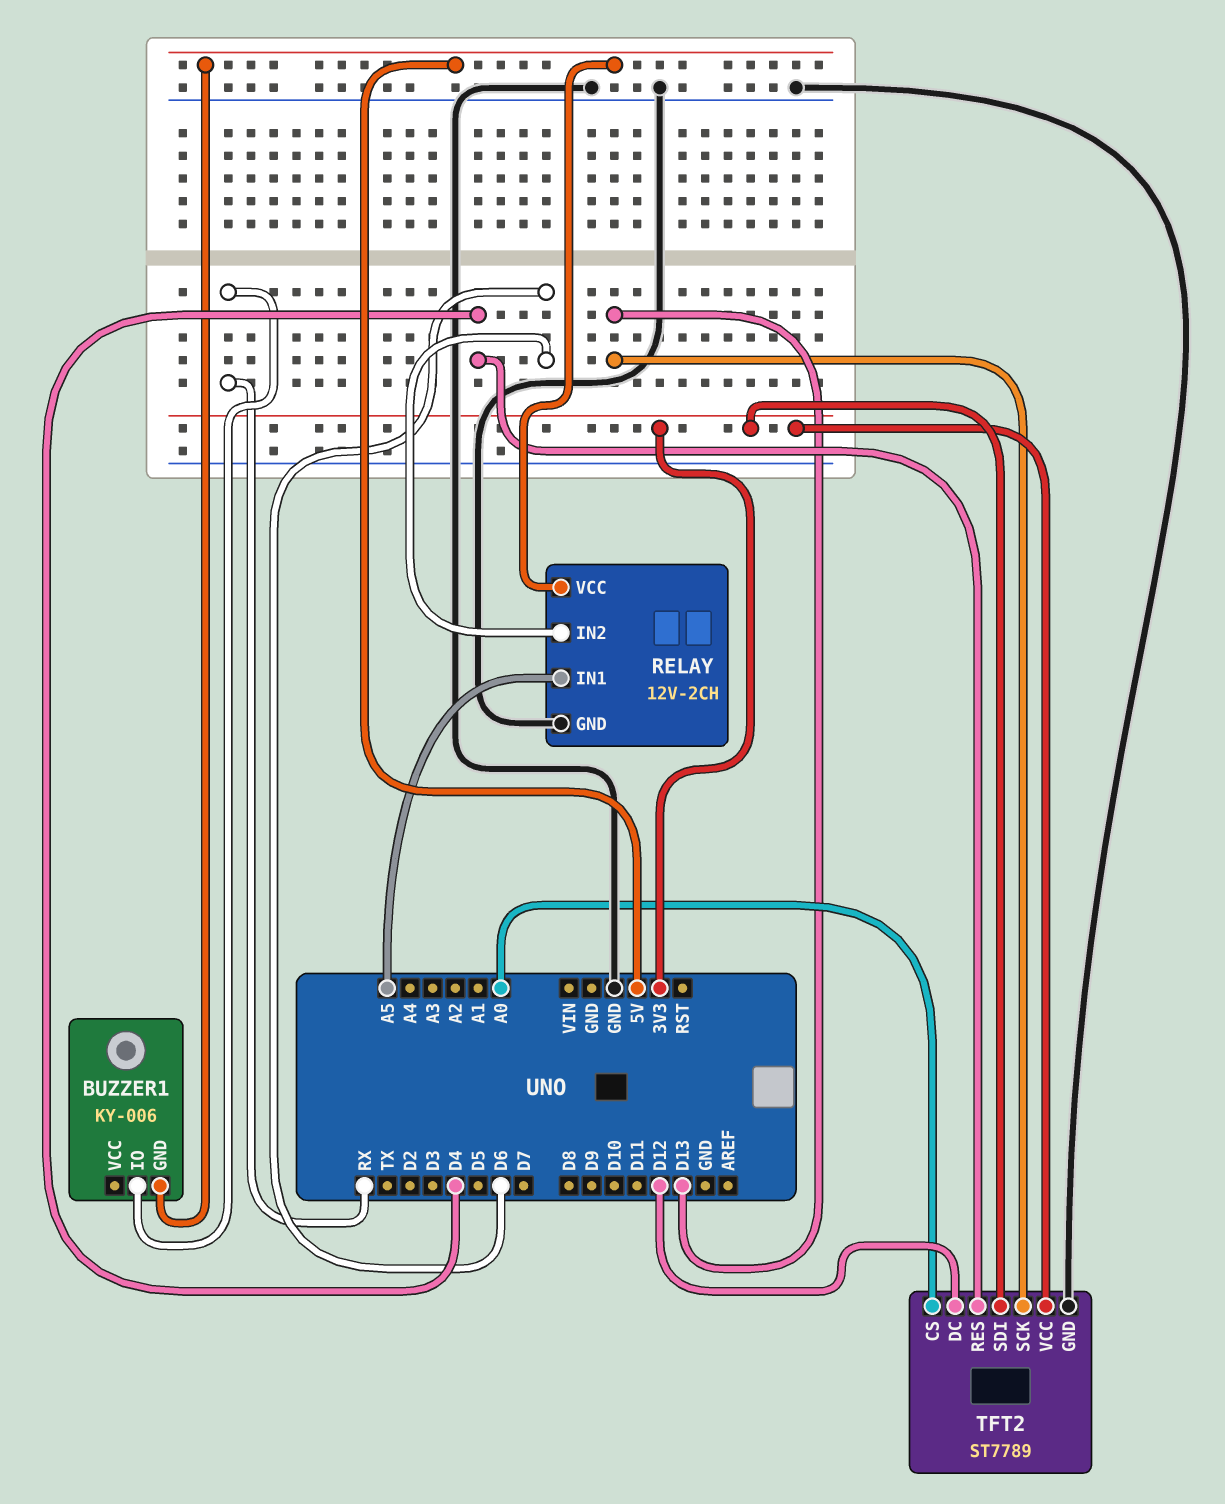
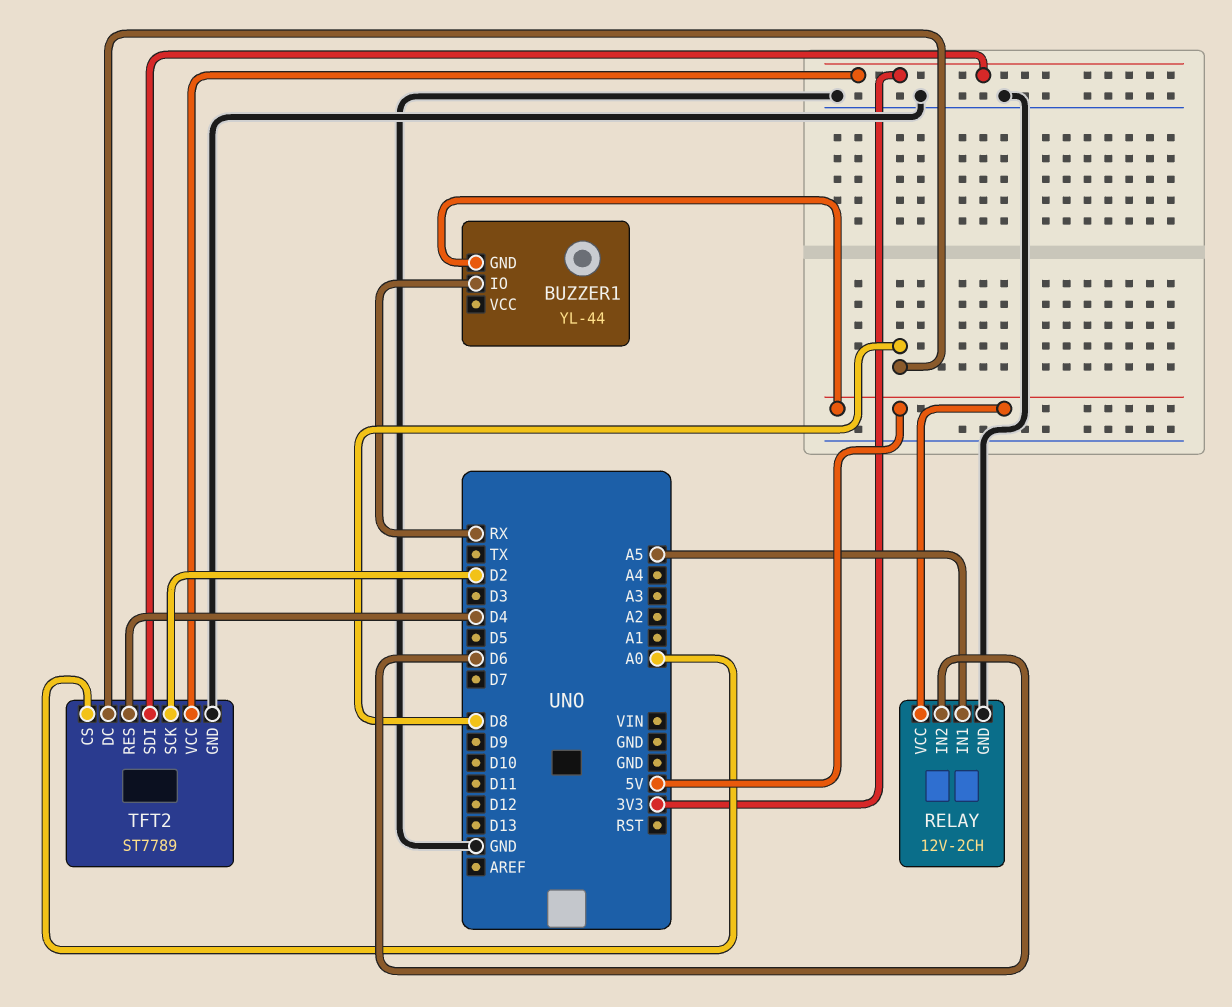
BUZZER1: KY-006 -> YL-44
TFT2 pin DC: D12 -> D8
TFT2 pin SCK: D13 -> D2

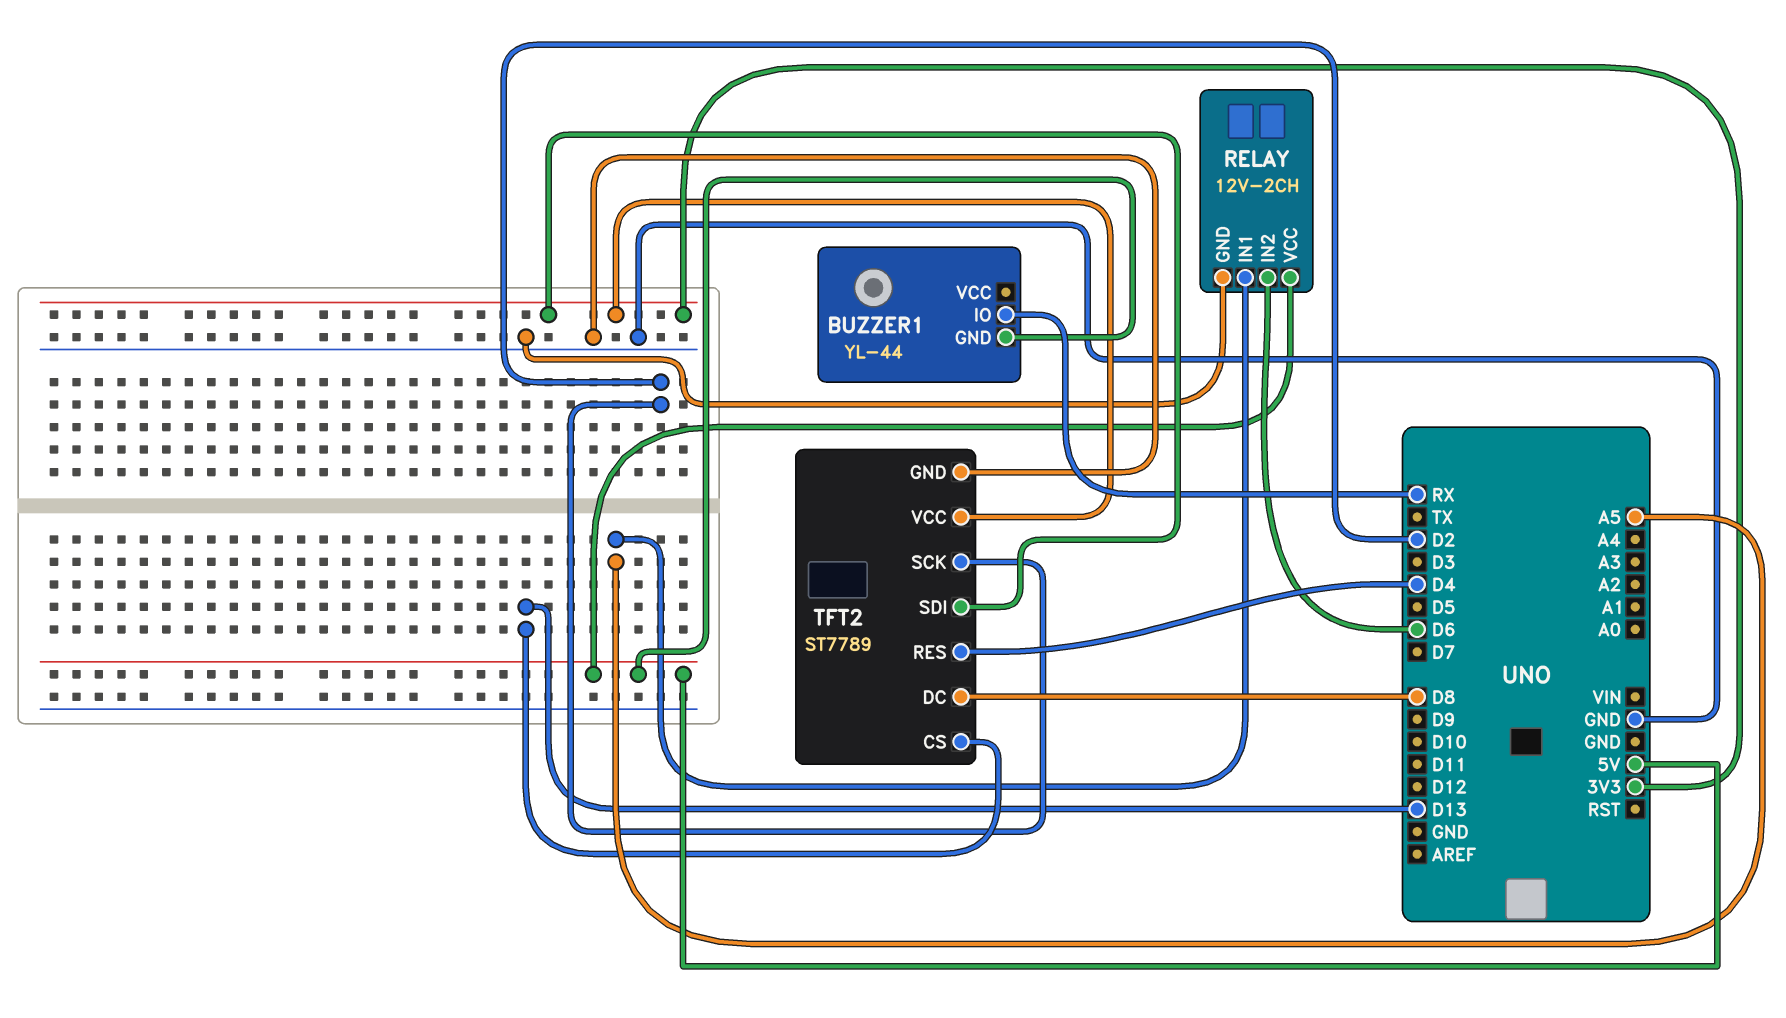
TFT2 pin CS: A0 -> D13

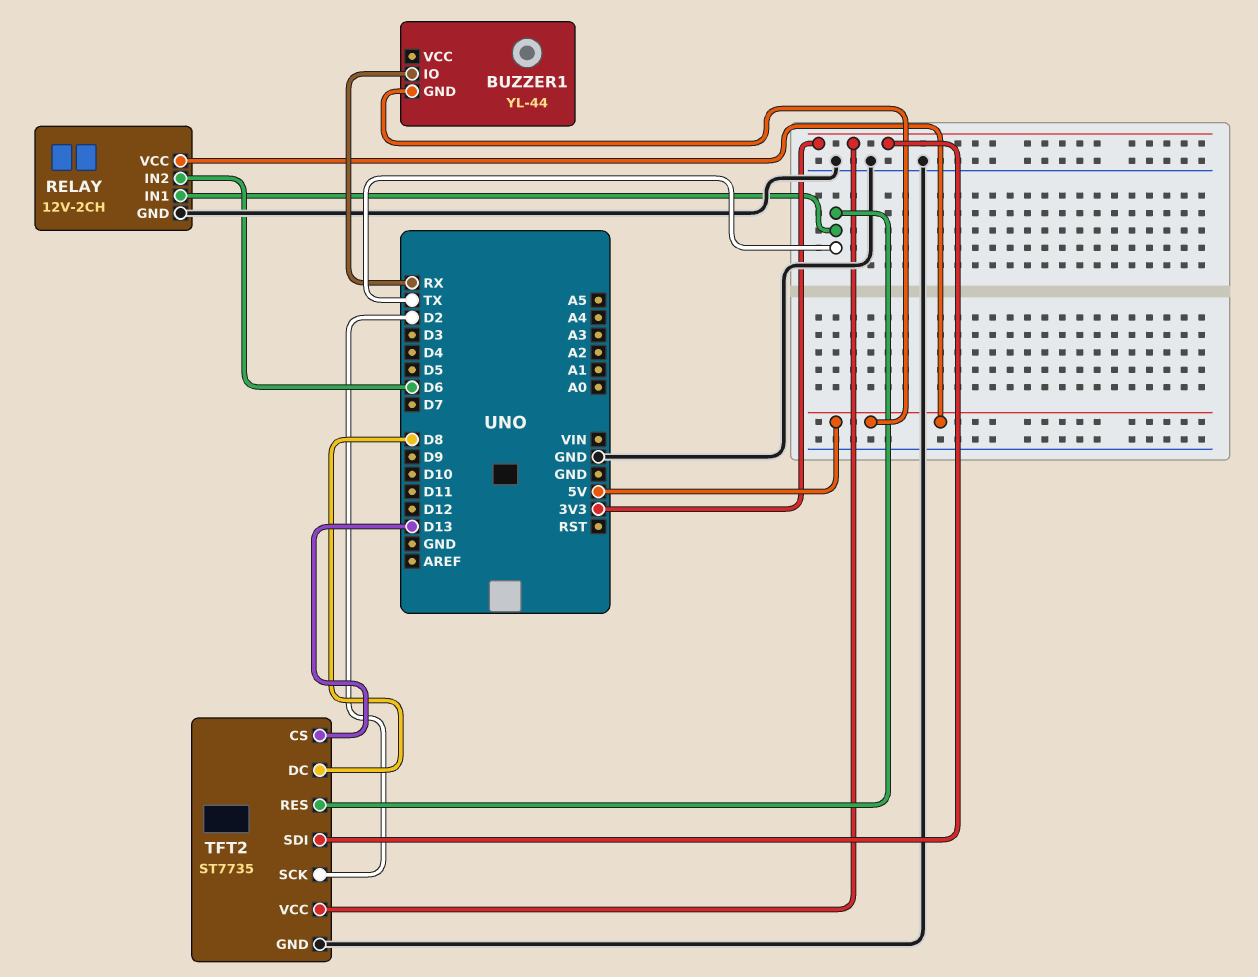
RELAY pin IN1: A5 -> TX
TFT2: ST7789 -> ST7735
TFT2 pin RES: D4 -> TX

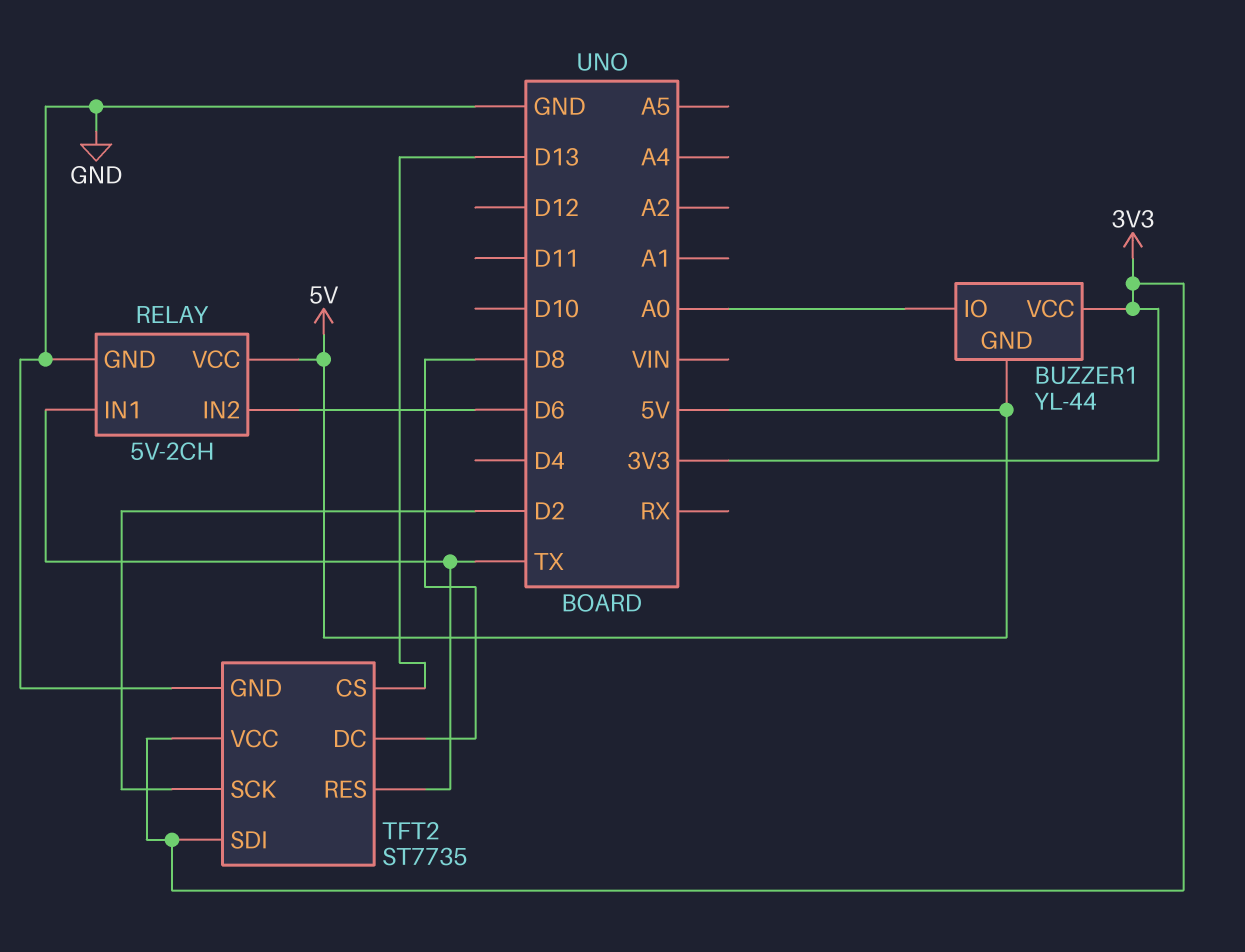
BUZZER1 pin IO: RX -> A0
BUZZER1 pin VCC: none -> 3V3
RELAY: 12V-2CH -> 5V-2CH

